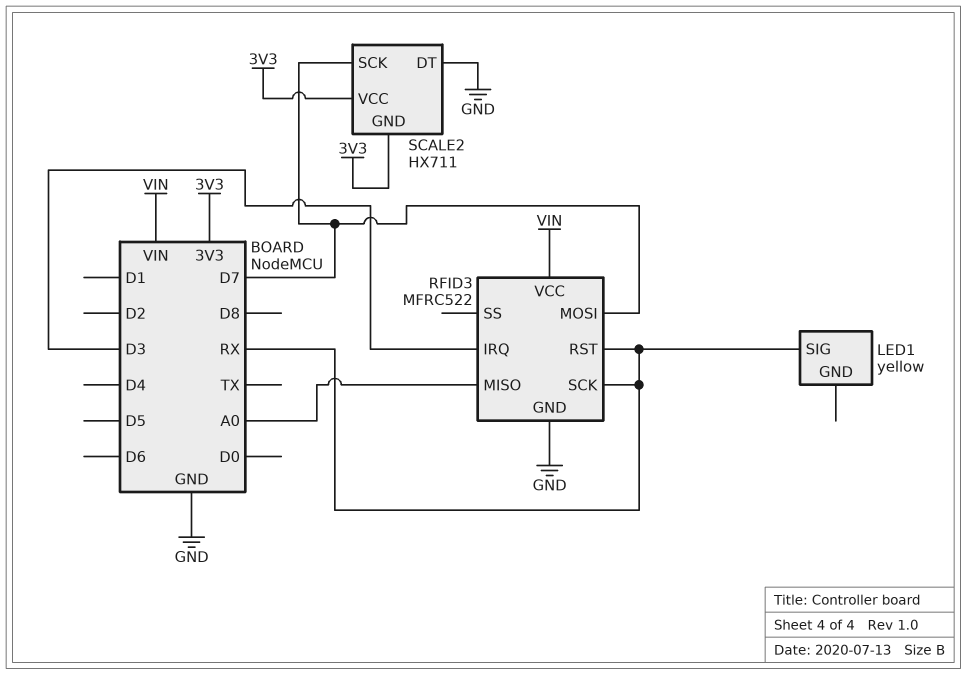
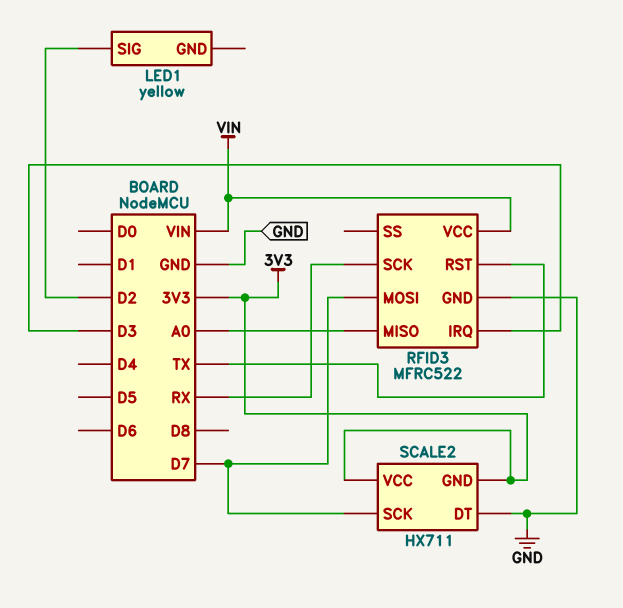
LED1 pin SIG: RX -> D2
RFID3 pin RST: RX -> TX

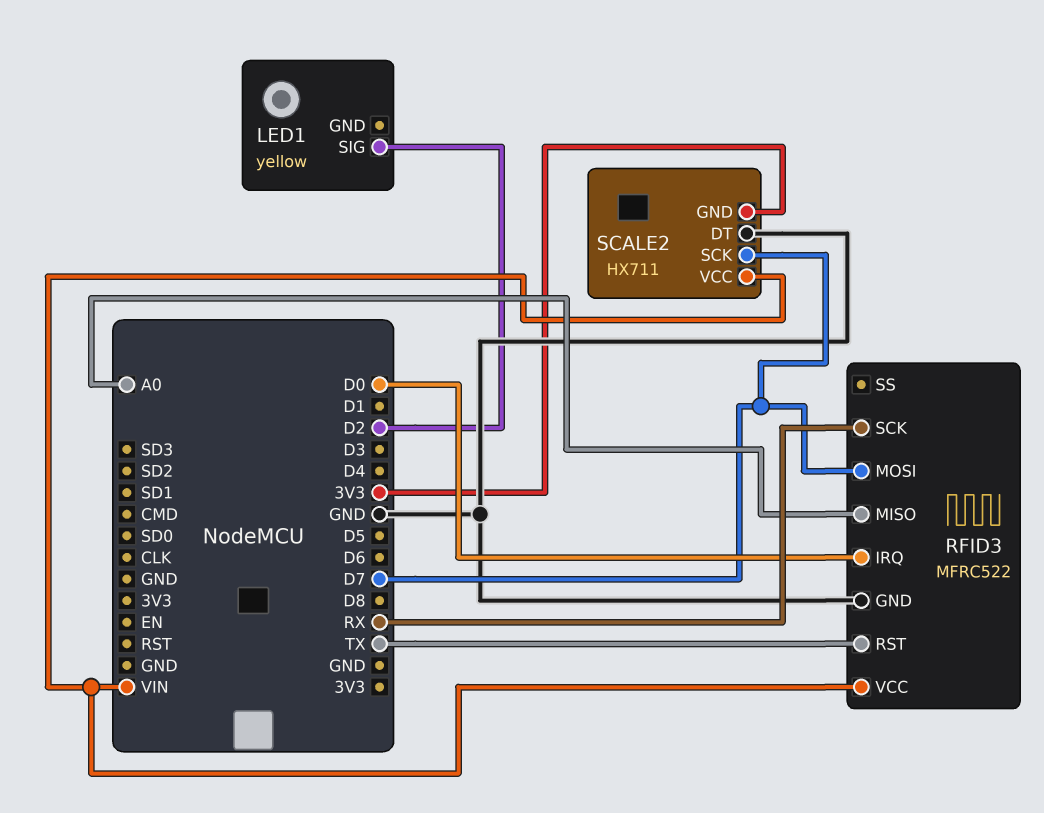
RFID3 pin IRQ: D3 -> D0
SCALE2 pin VCC: 3V3 -> VIN

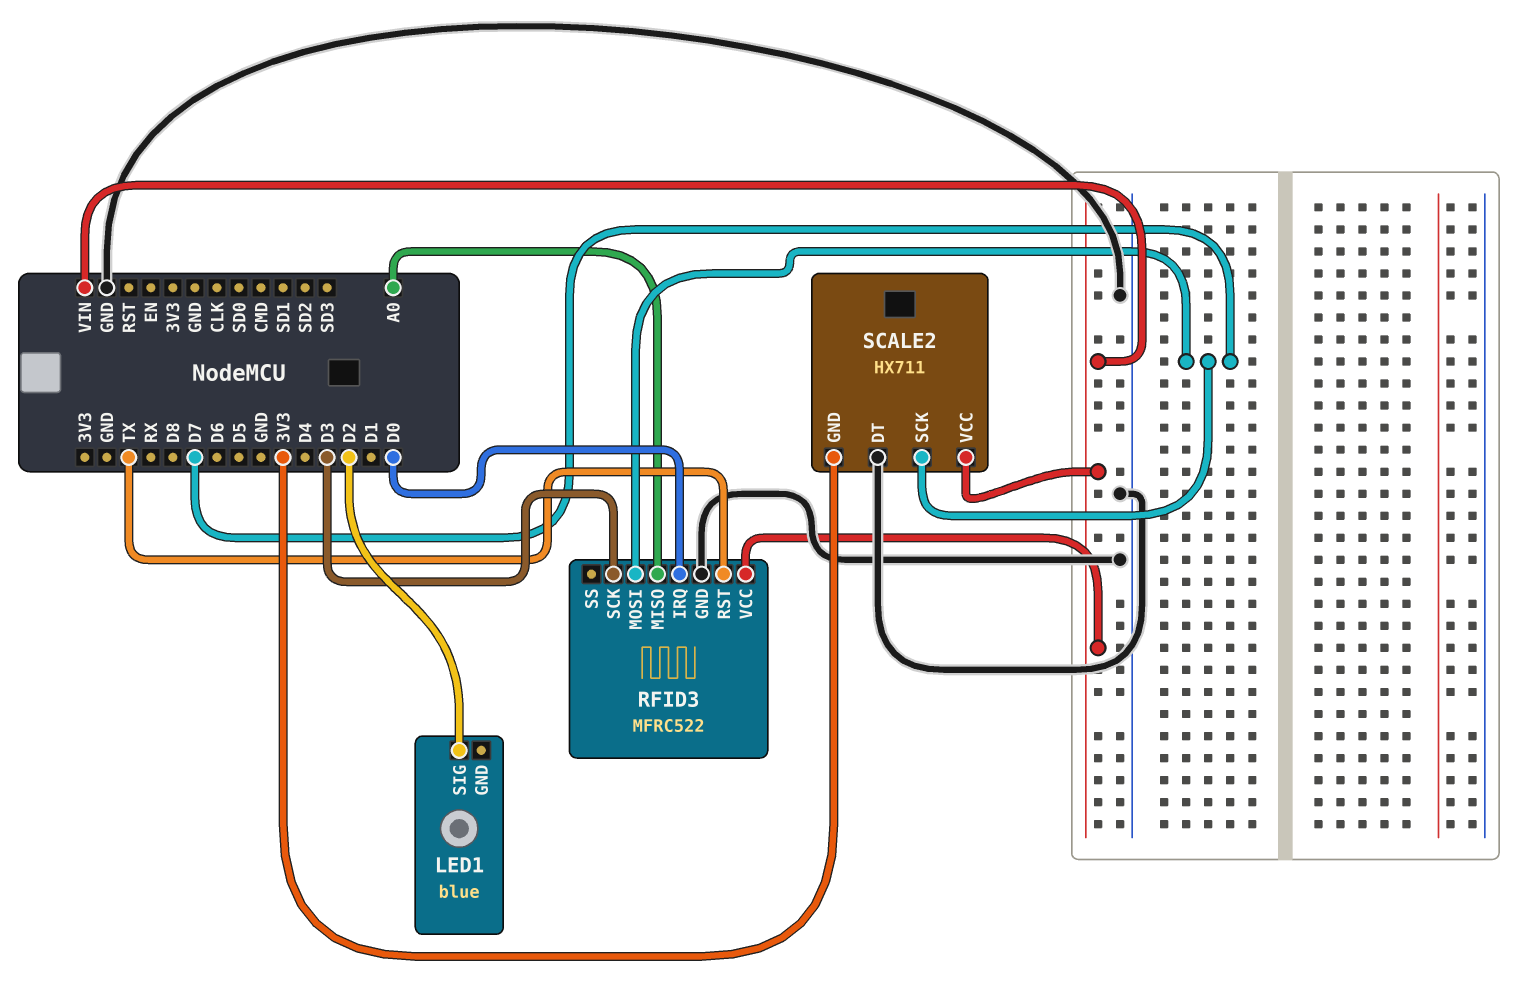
LED1: yellow -> blue
RFID3 pin SCK: RX -> D3

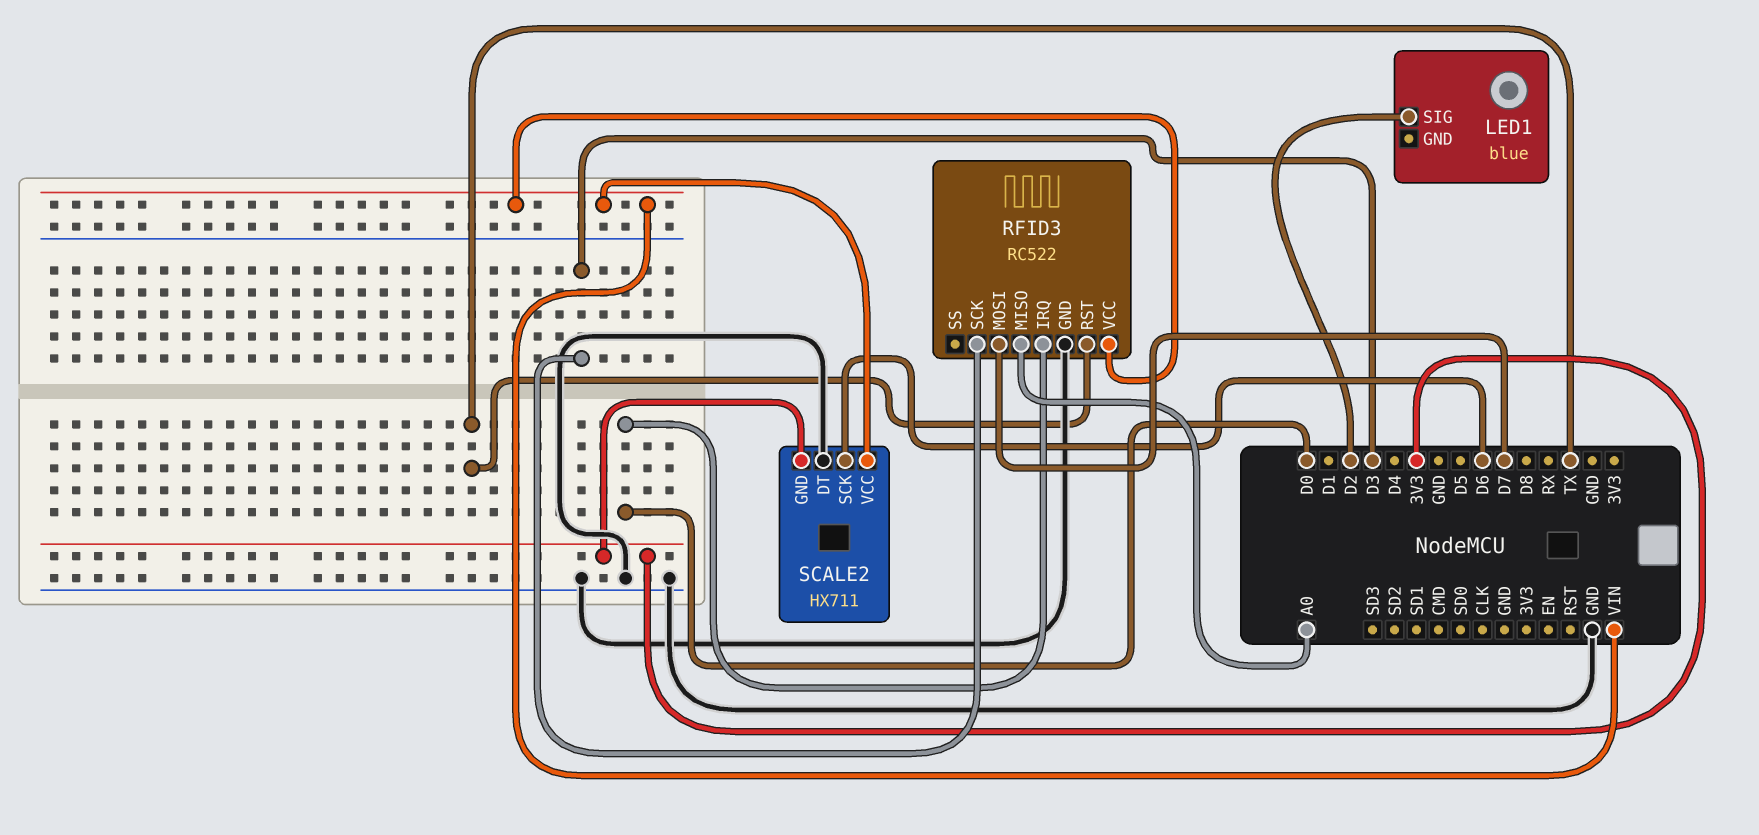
RFID3: MFRC522 -> RC522
SCALE2 pin SCK: D7 -> D6

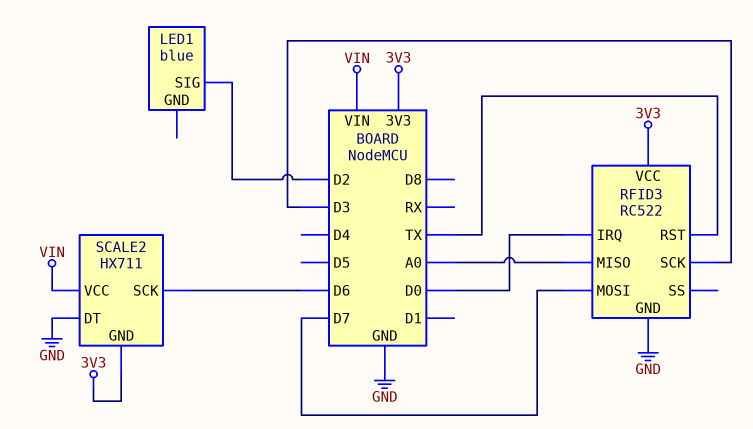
RFID3 pin VCC: VIN -> 3V3

